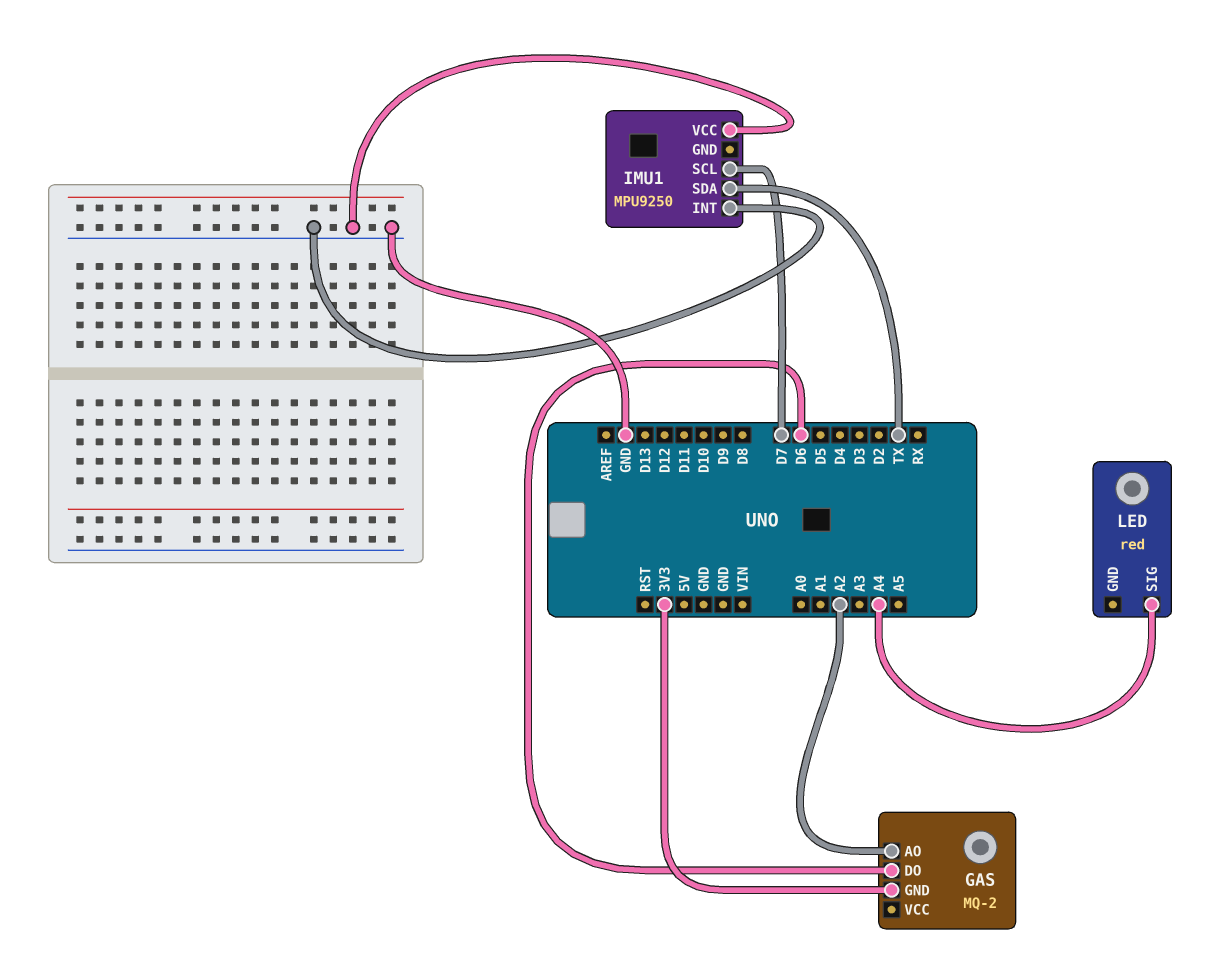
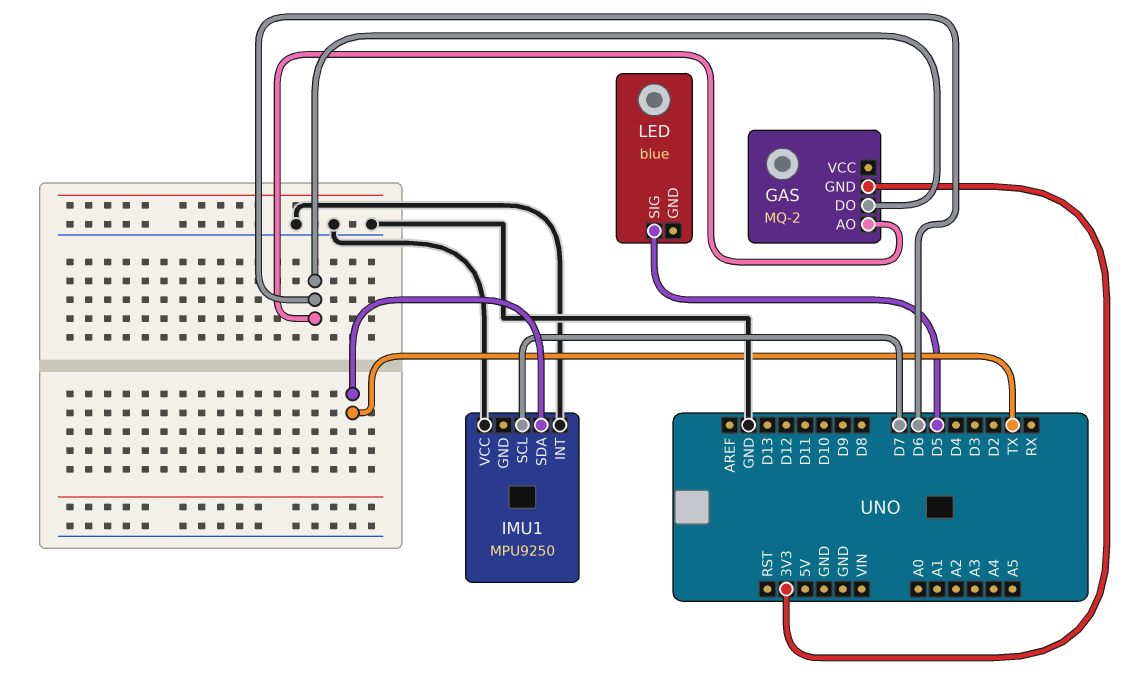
GAS pin AO: A2 -> D6
LED: red -> blue
LED pin SIG: A4 -> D5

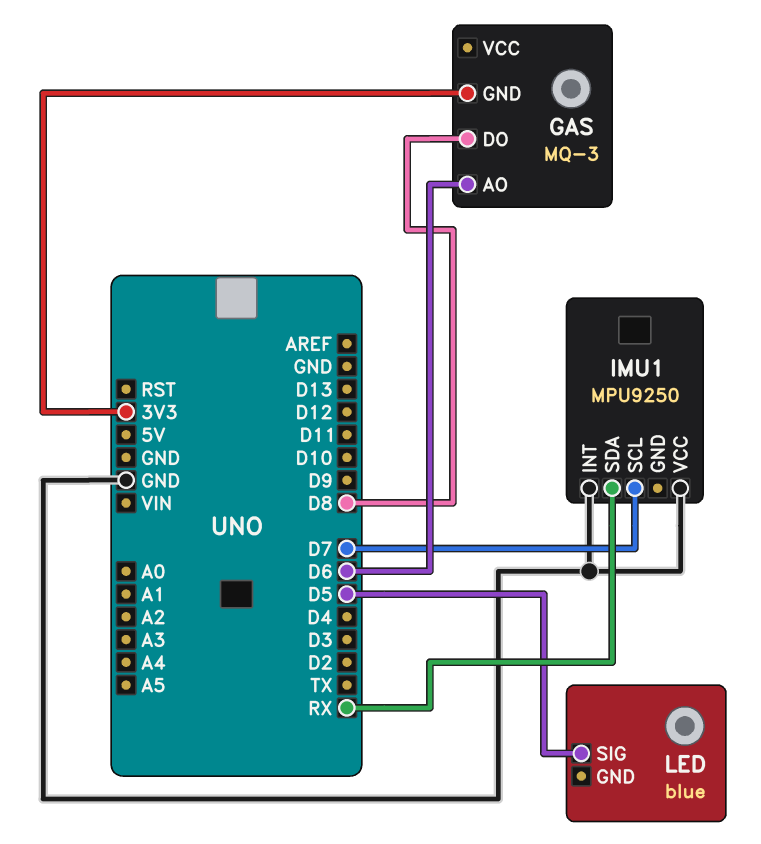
GAS: MQ-2 -> MQ-3
GAS pin DO: D6 -> D8
IMU1 pin SDA: TX -> RX

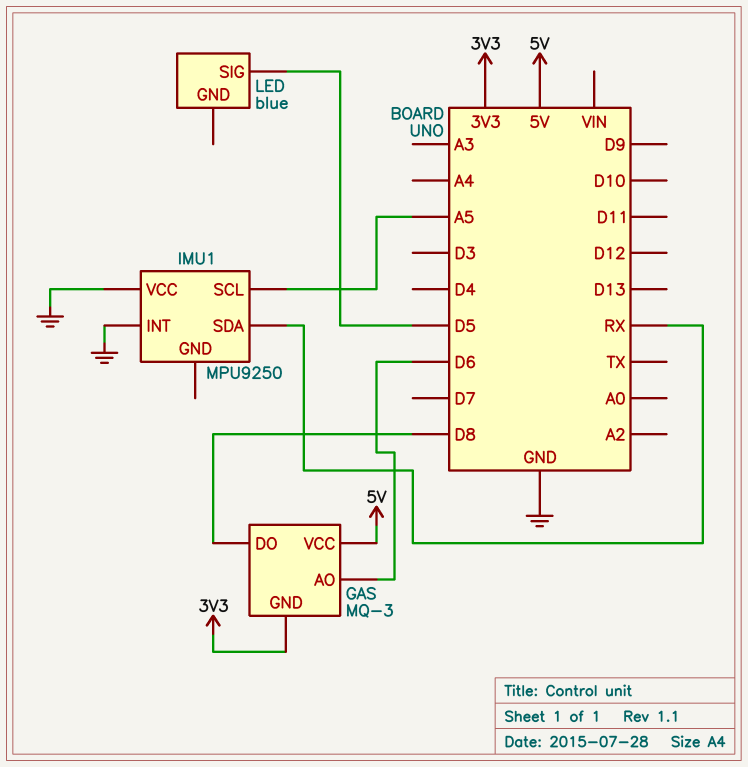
GAS pin VCC: none -> 5V
IMU1 pin SCL: D7 -> A5

